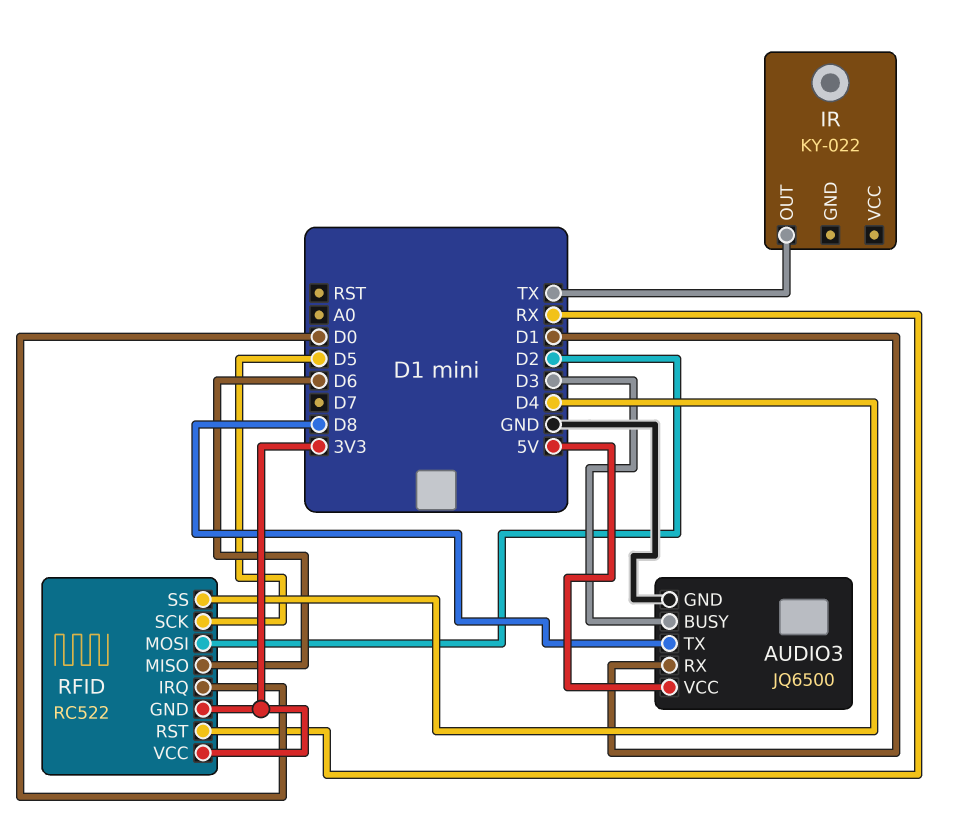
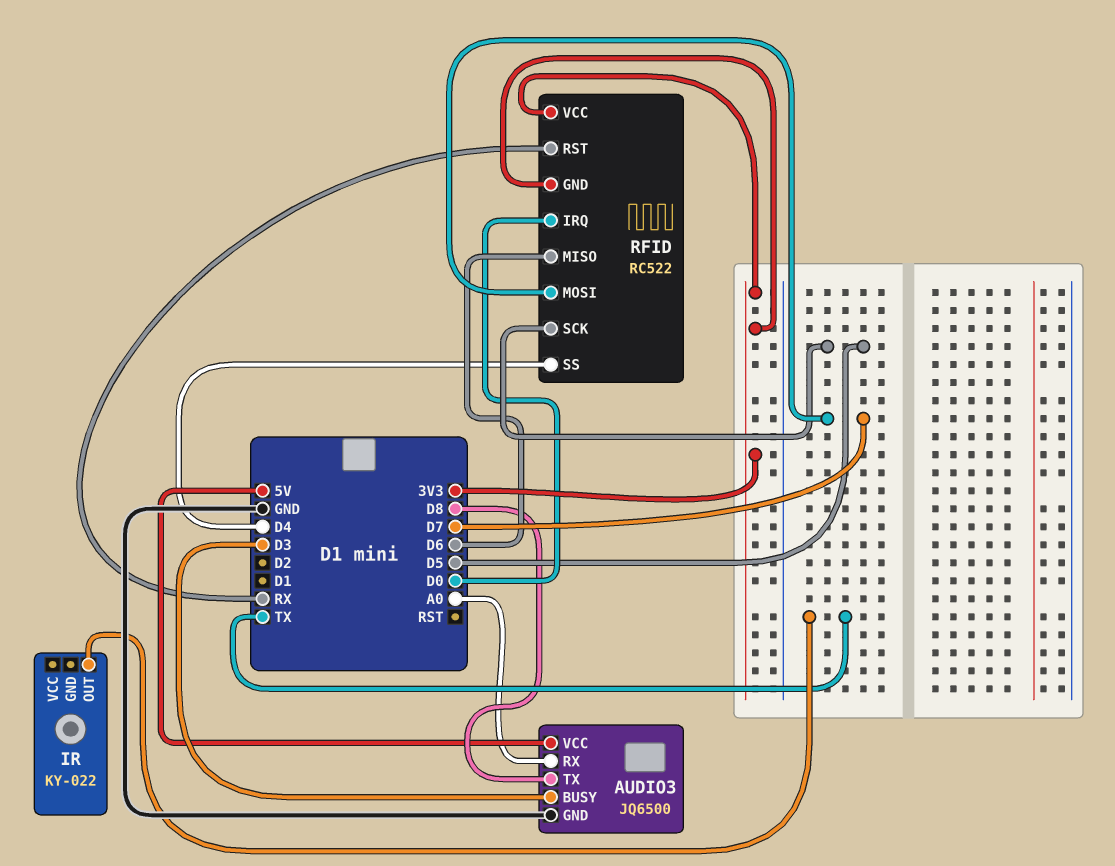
AUDIO3 pin RX: D1 -> A0
RFID pin MOSI: D2 -> D7

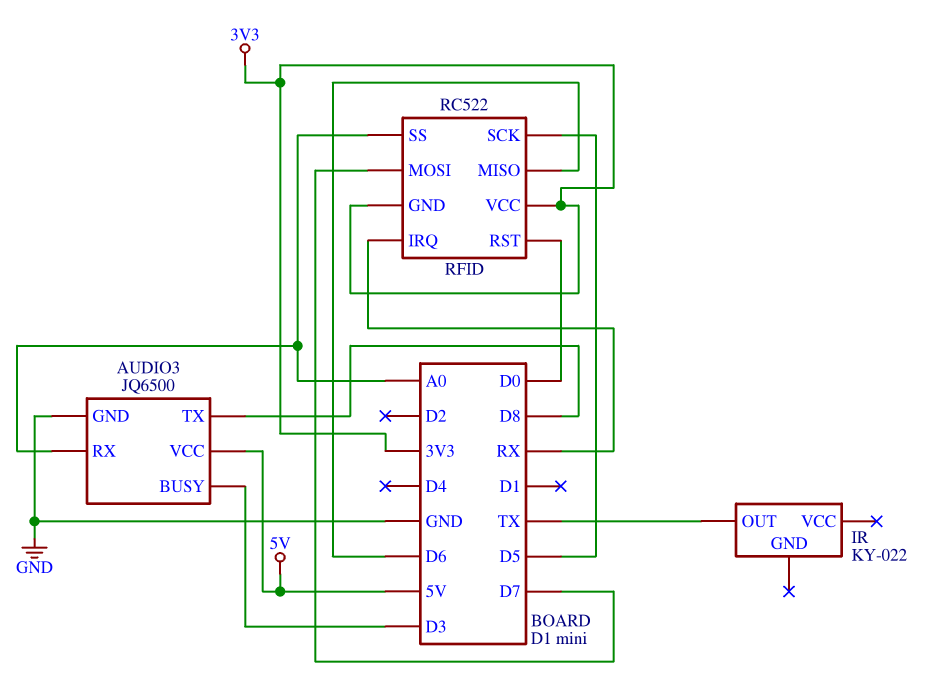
RFID pin IRQ: D0 -> RX
RFID pin RST: RX -> D0
RFID pin SS: D4 -> A0

